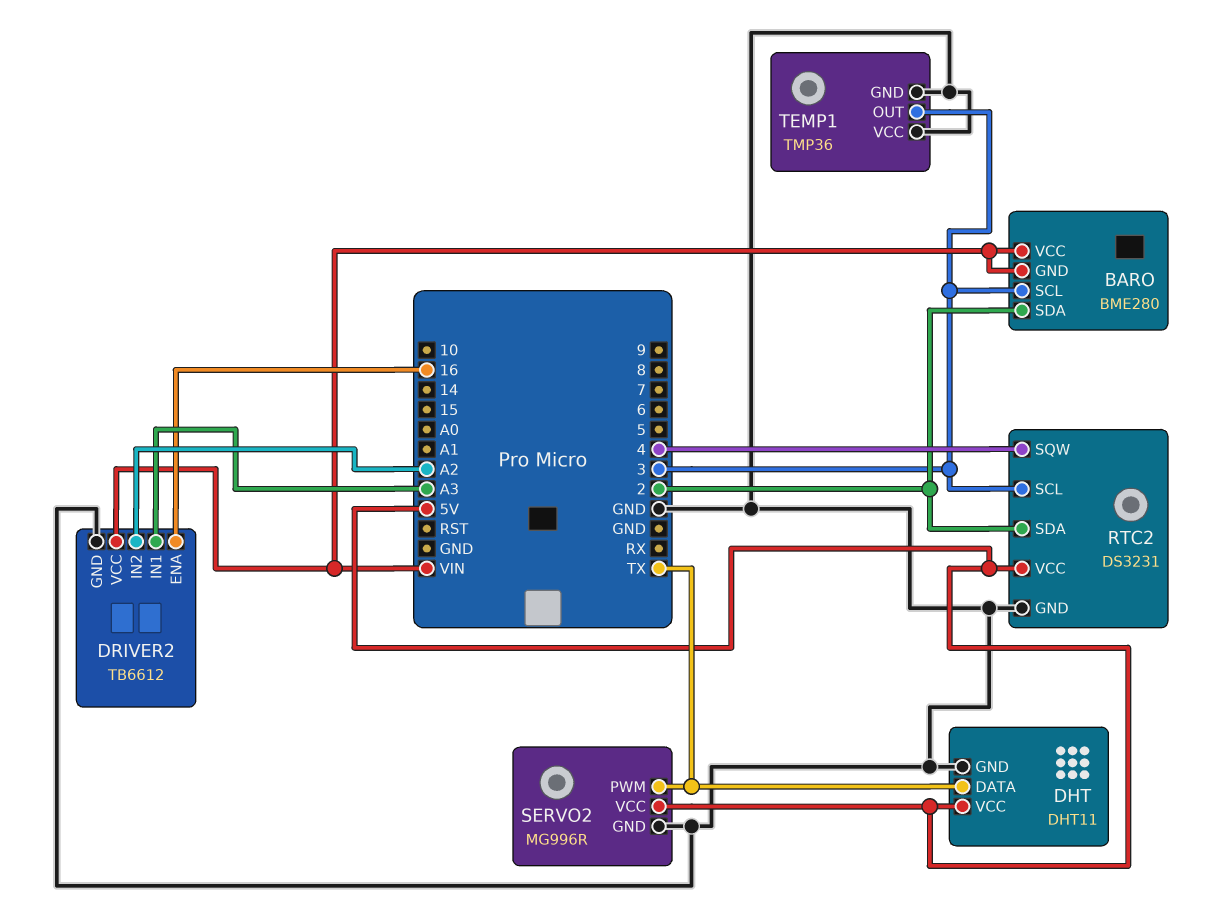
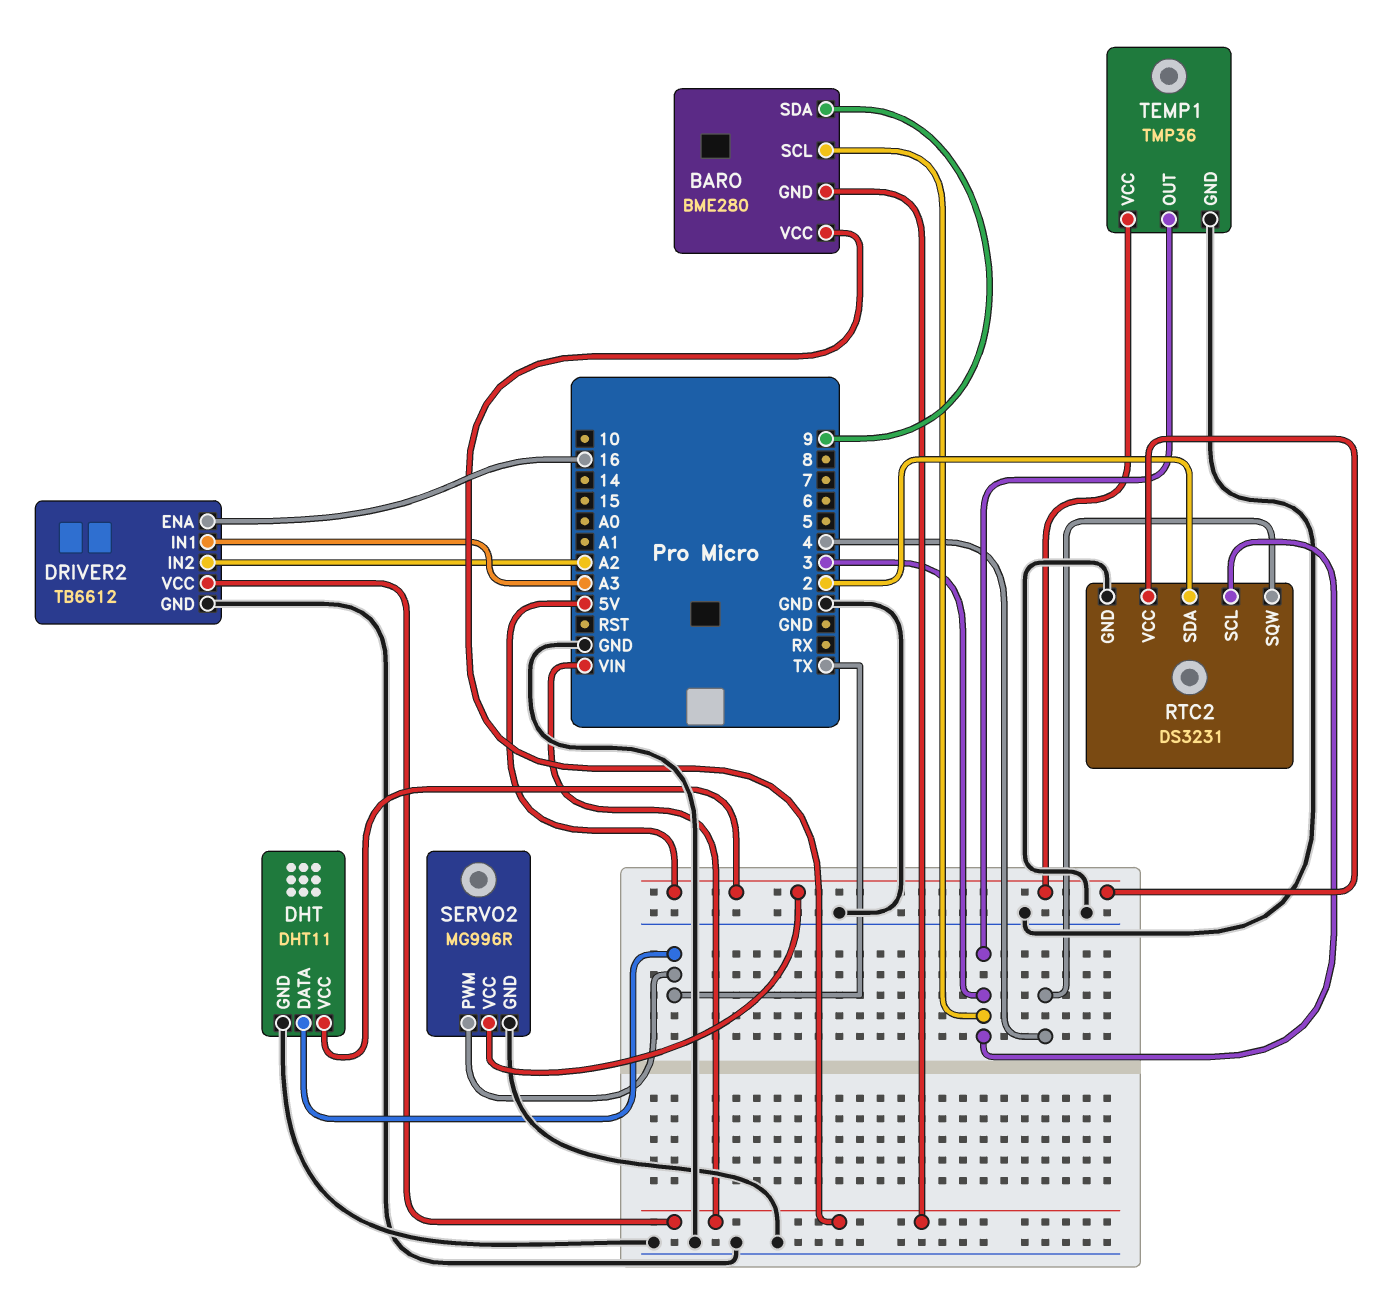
BARO pin SDA: 2 -> 9
TEMP1 pin VCC: GND -> 5V

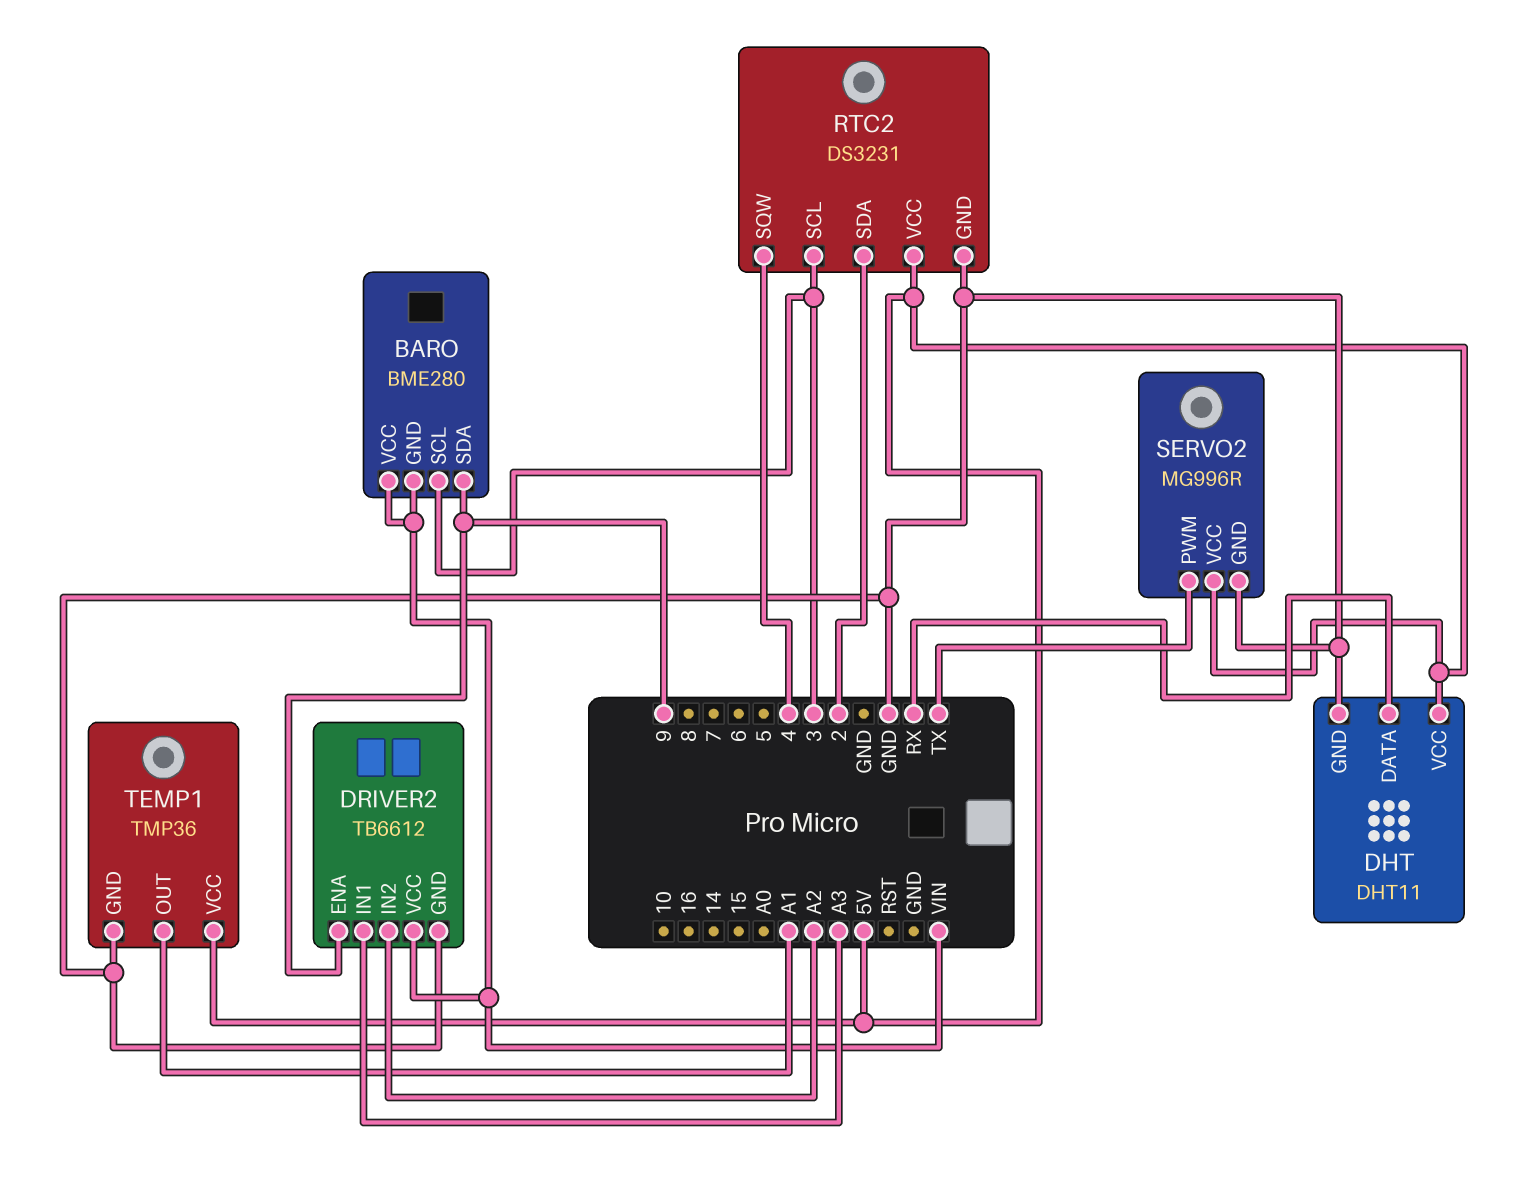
DHT pin DATA: TX -> RX
DRIVER2 pin ENA: 16 -> 9
TEMP1 pin OUT: 3 -> A1

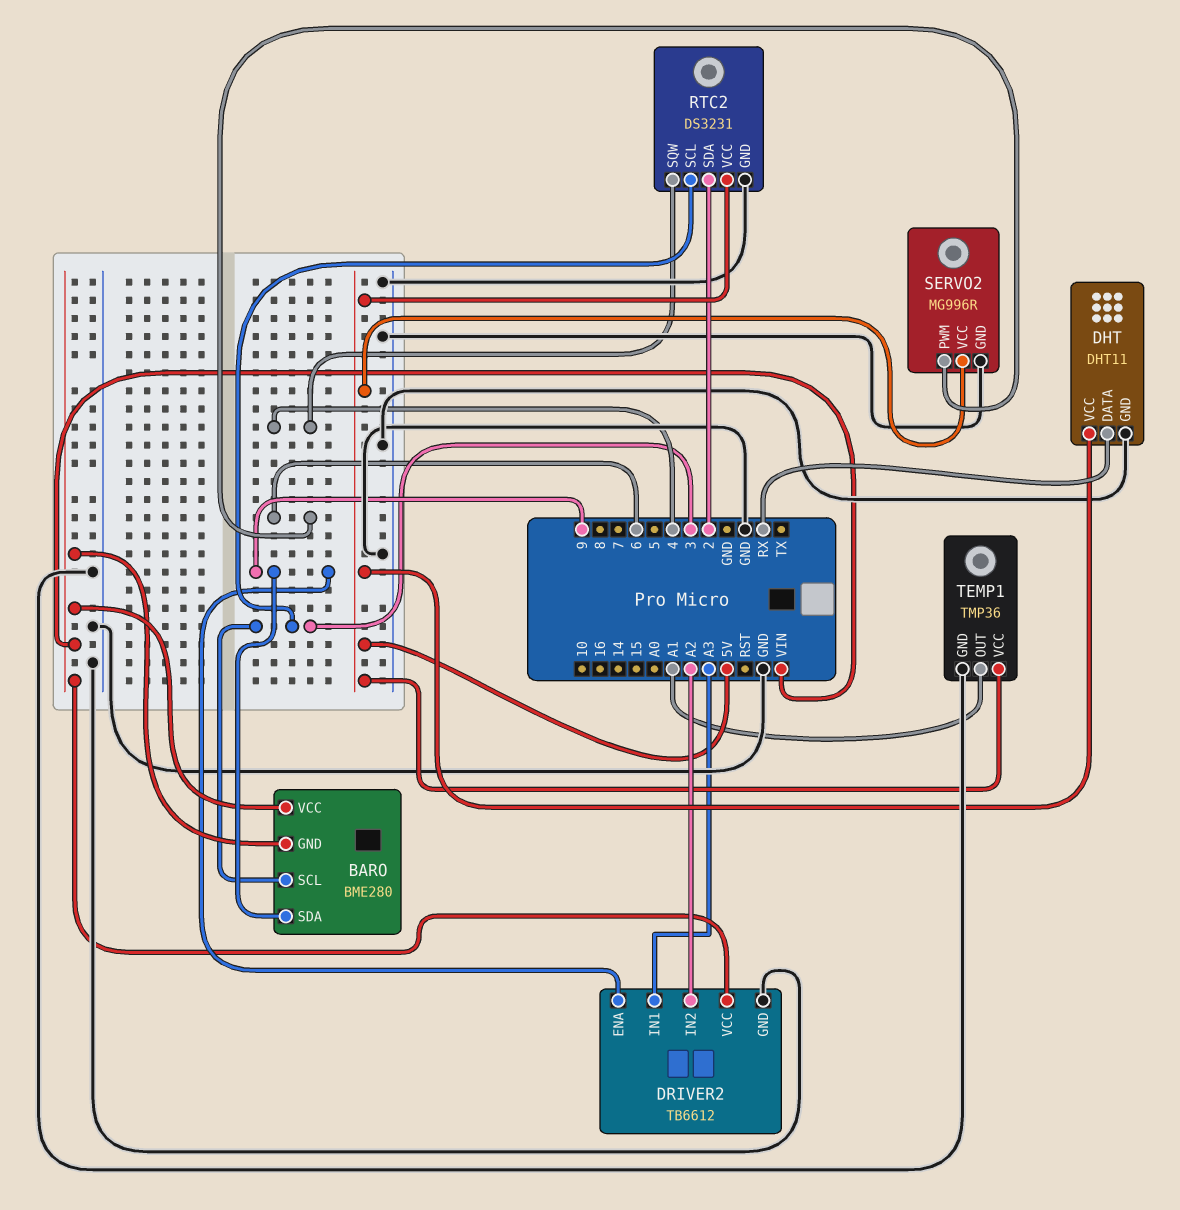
SERVO2 pin PWM: TX -> 6

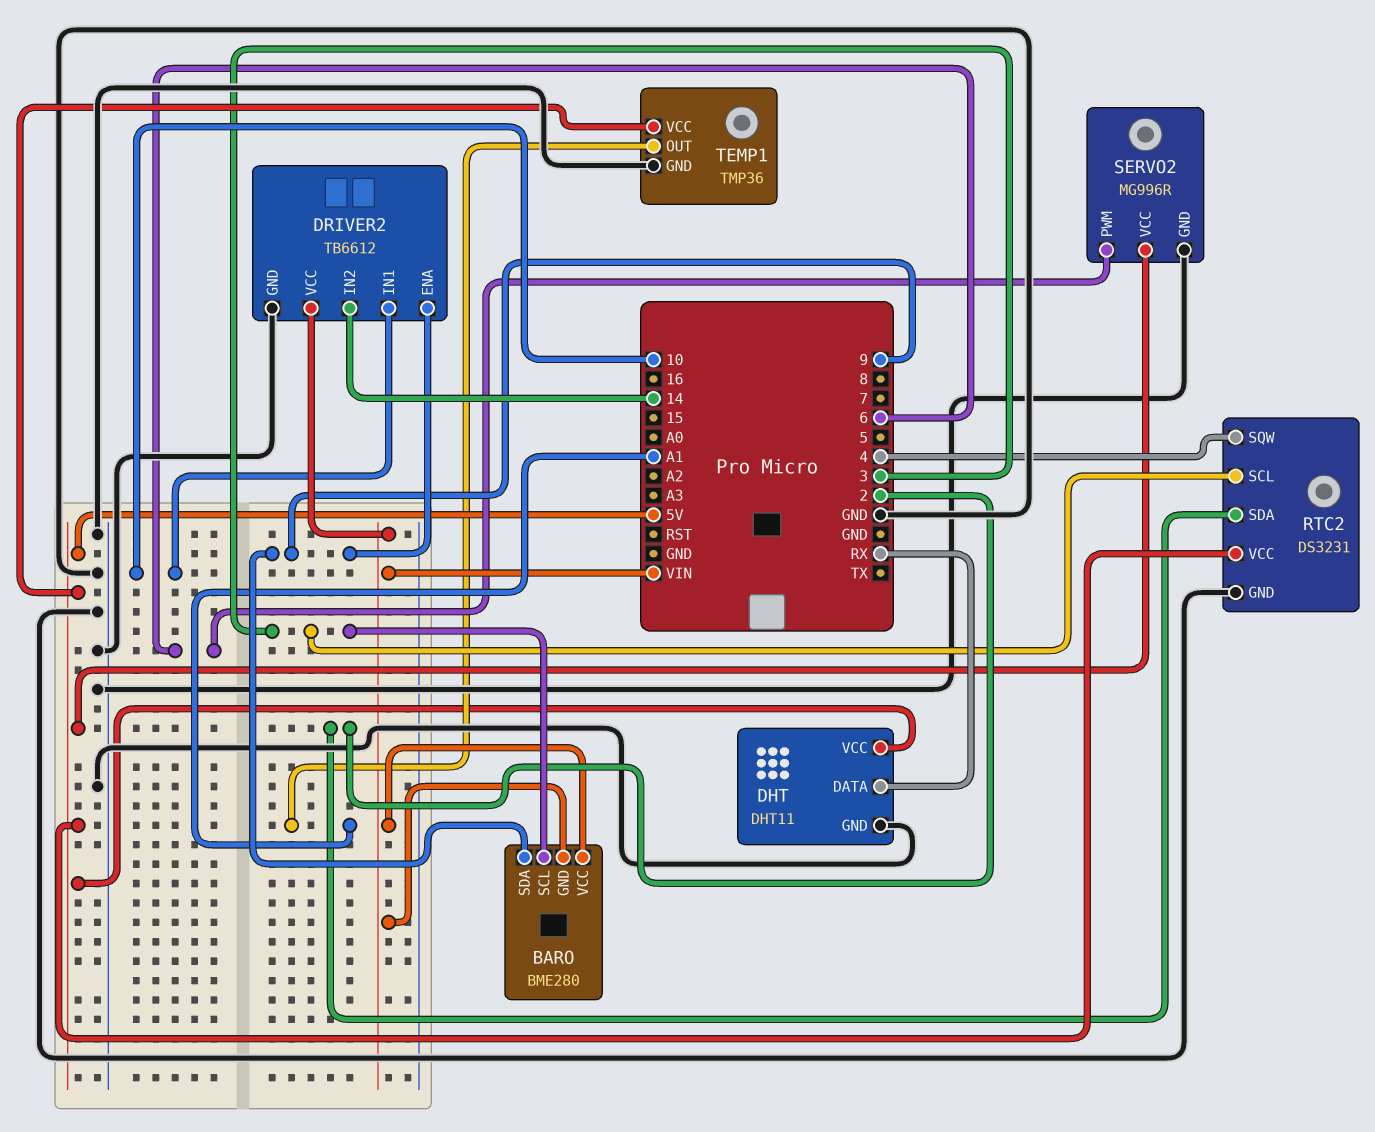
DRIVER2 pin IN1: A3 -> 10
DRIVER2 pin IN2: A2 -> 14

